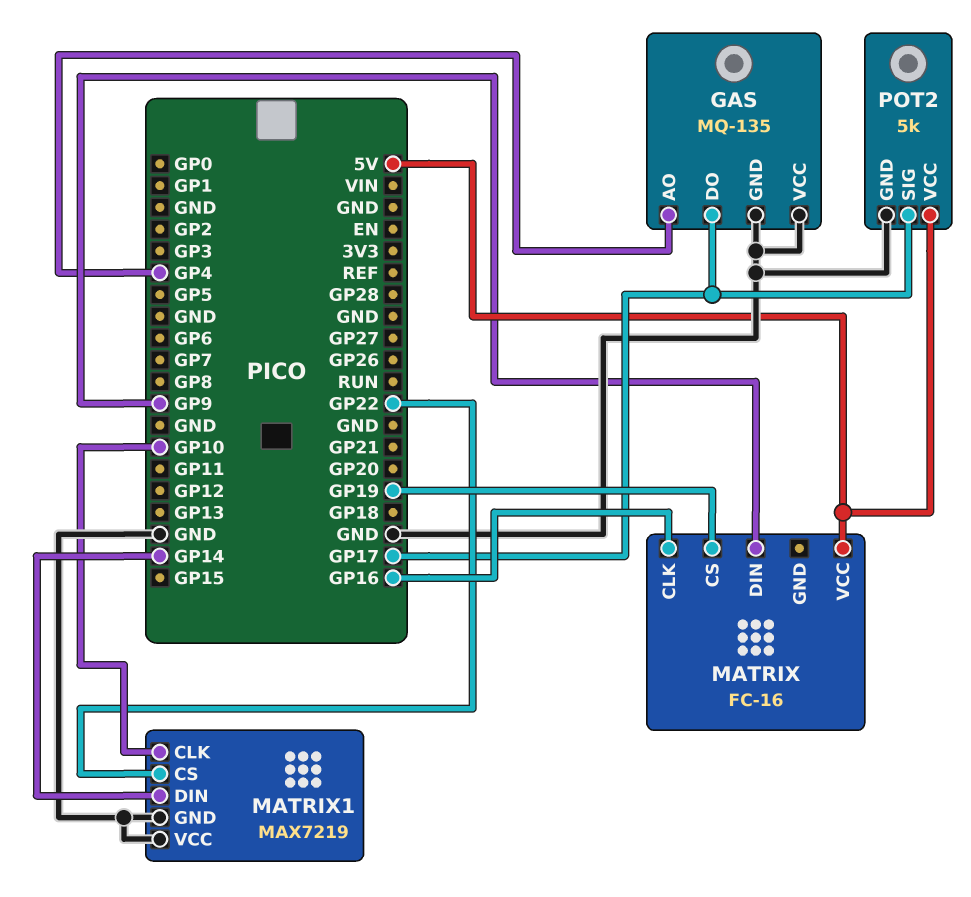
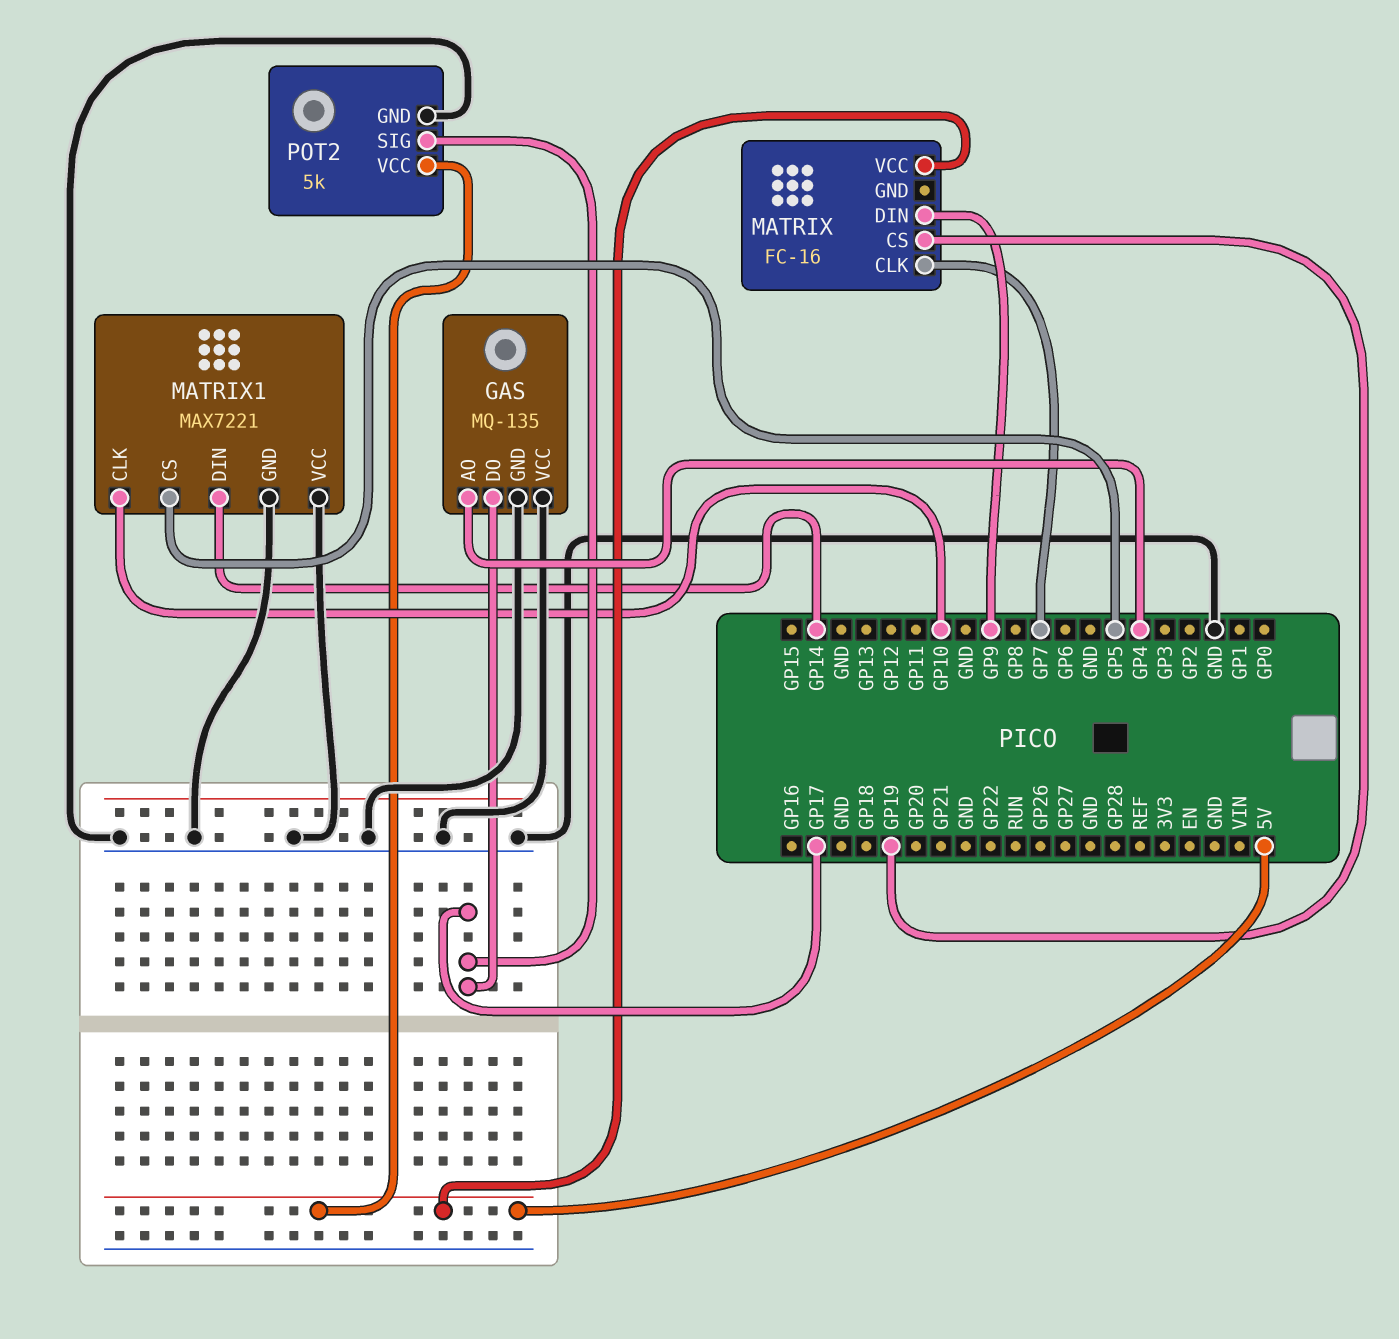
MATRIX pin CLK: GP16 -> GP7
MATRIX1: MAX7219 -> MAX7221
MATRIX1 pin CS: GP22 -> GP5

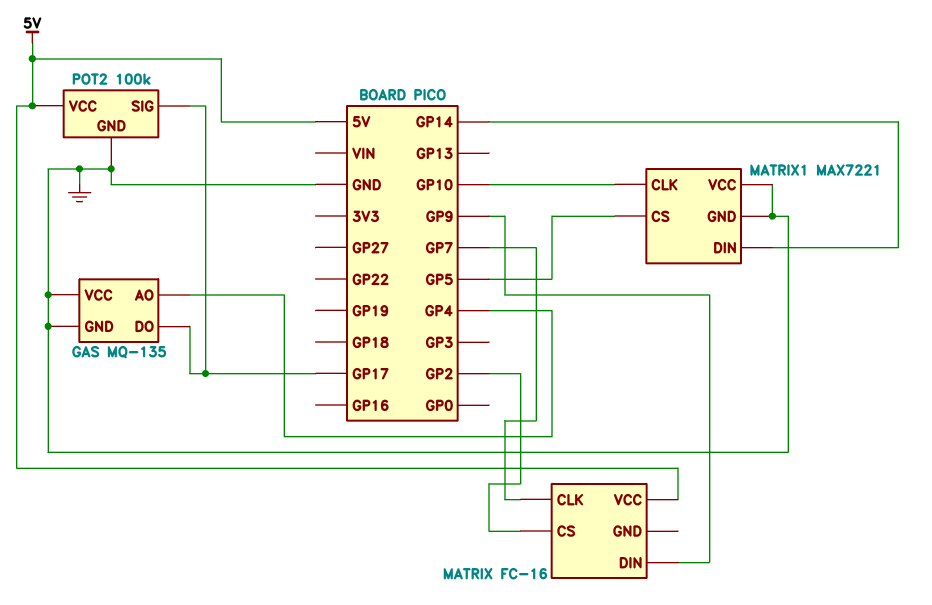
MATRIX pin CS: GP19 -> GP2
POT2: 5k -> 100k

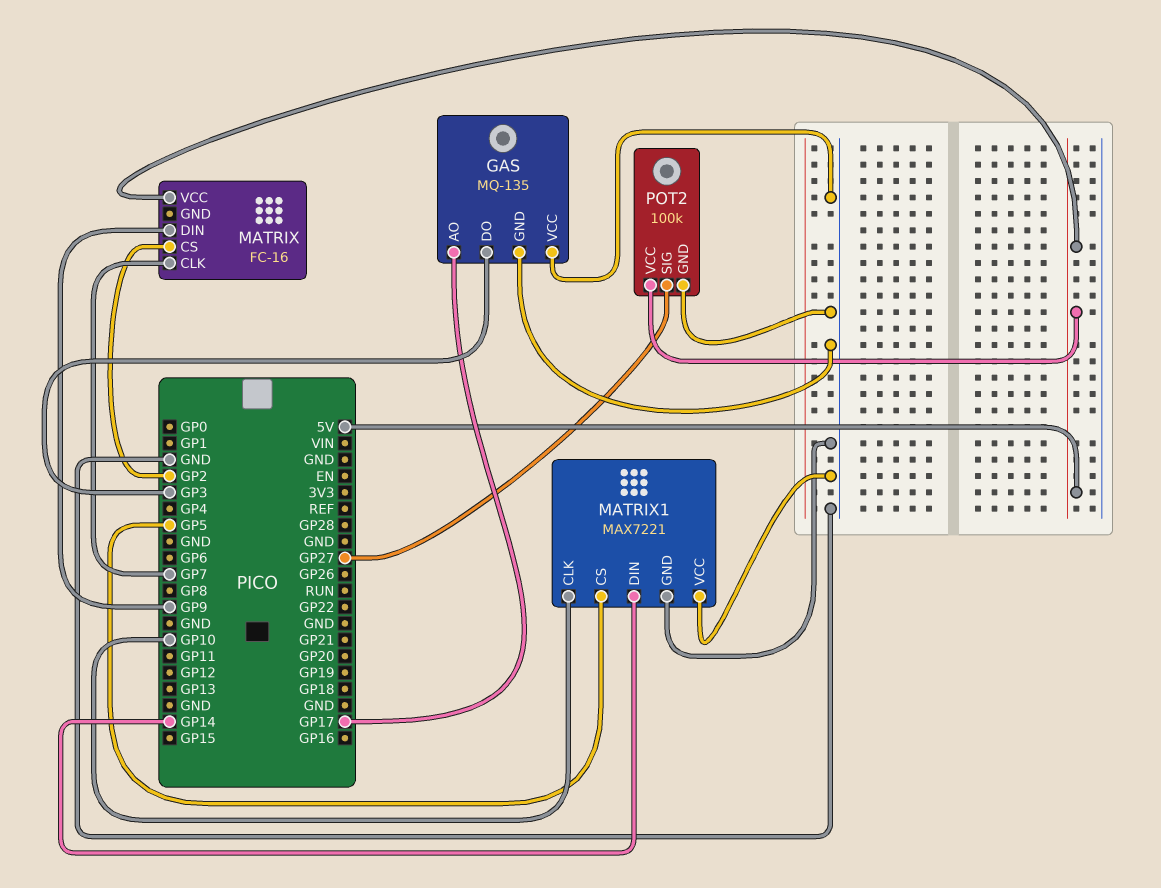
GAS pin AO: GP4 -> GP17
GAS pin DO: GP17 -> GP3
POT2 pin SIG: GP17 -> GP27

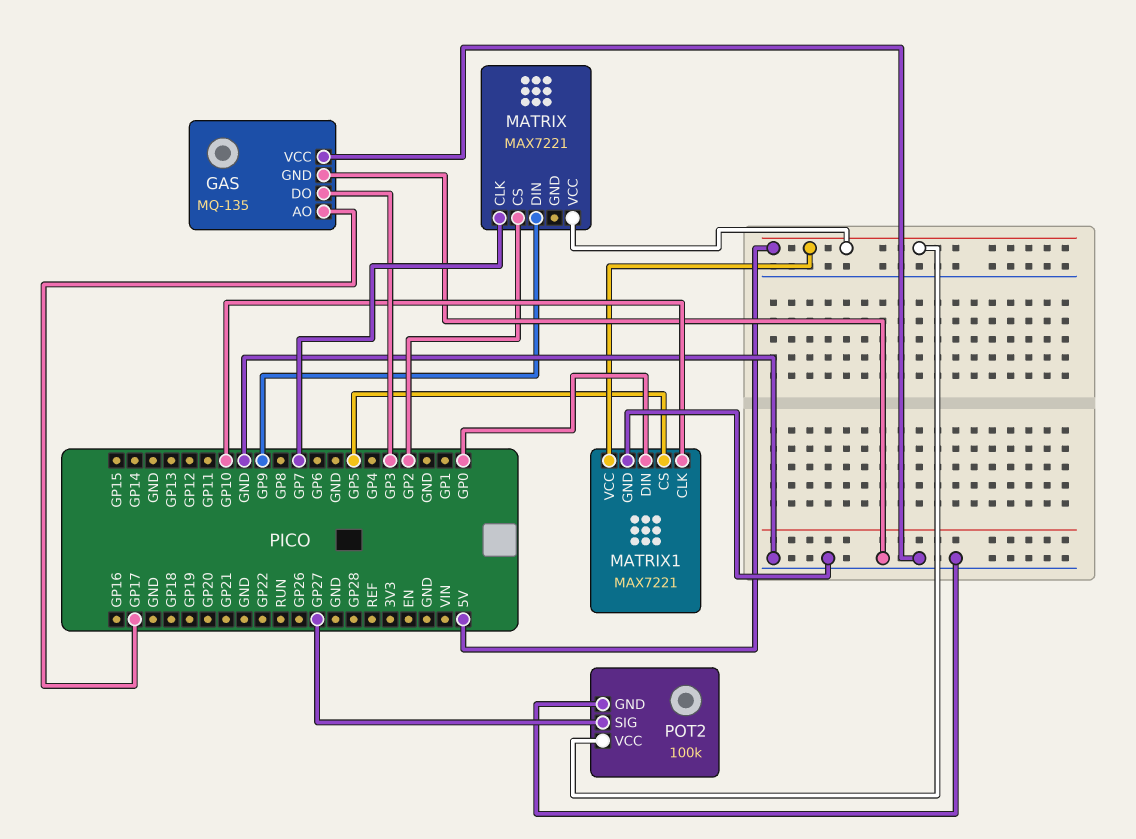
MATRIX: FC-16 -> MAX7221
MATRIX1 pin DIN: GP14 -> GP0
MATRIX1 pin VCC: GND -> 5V

